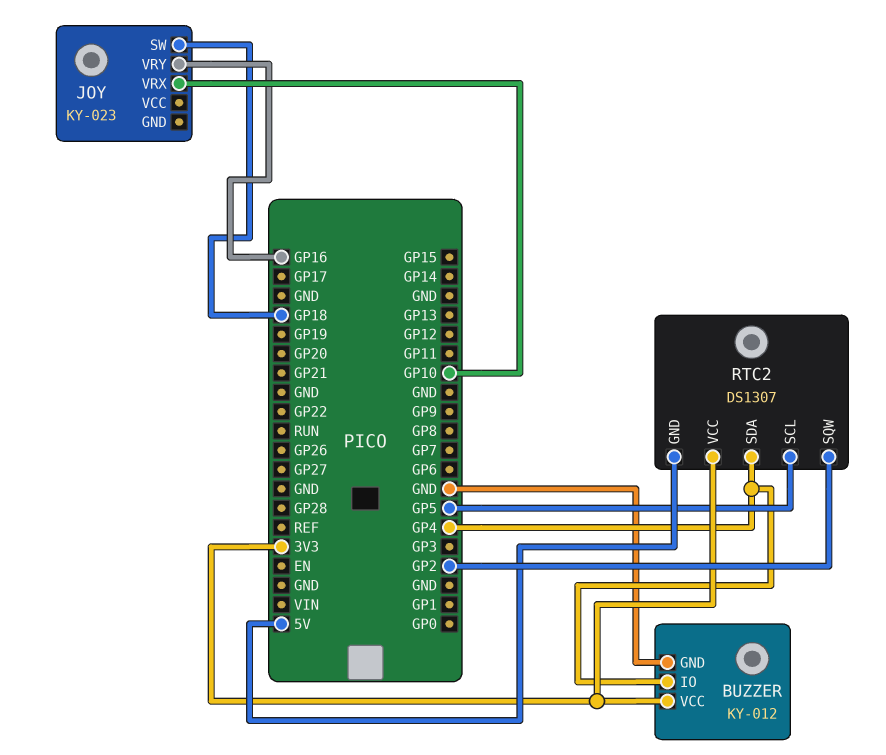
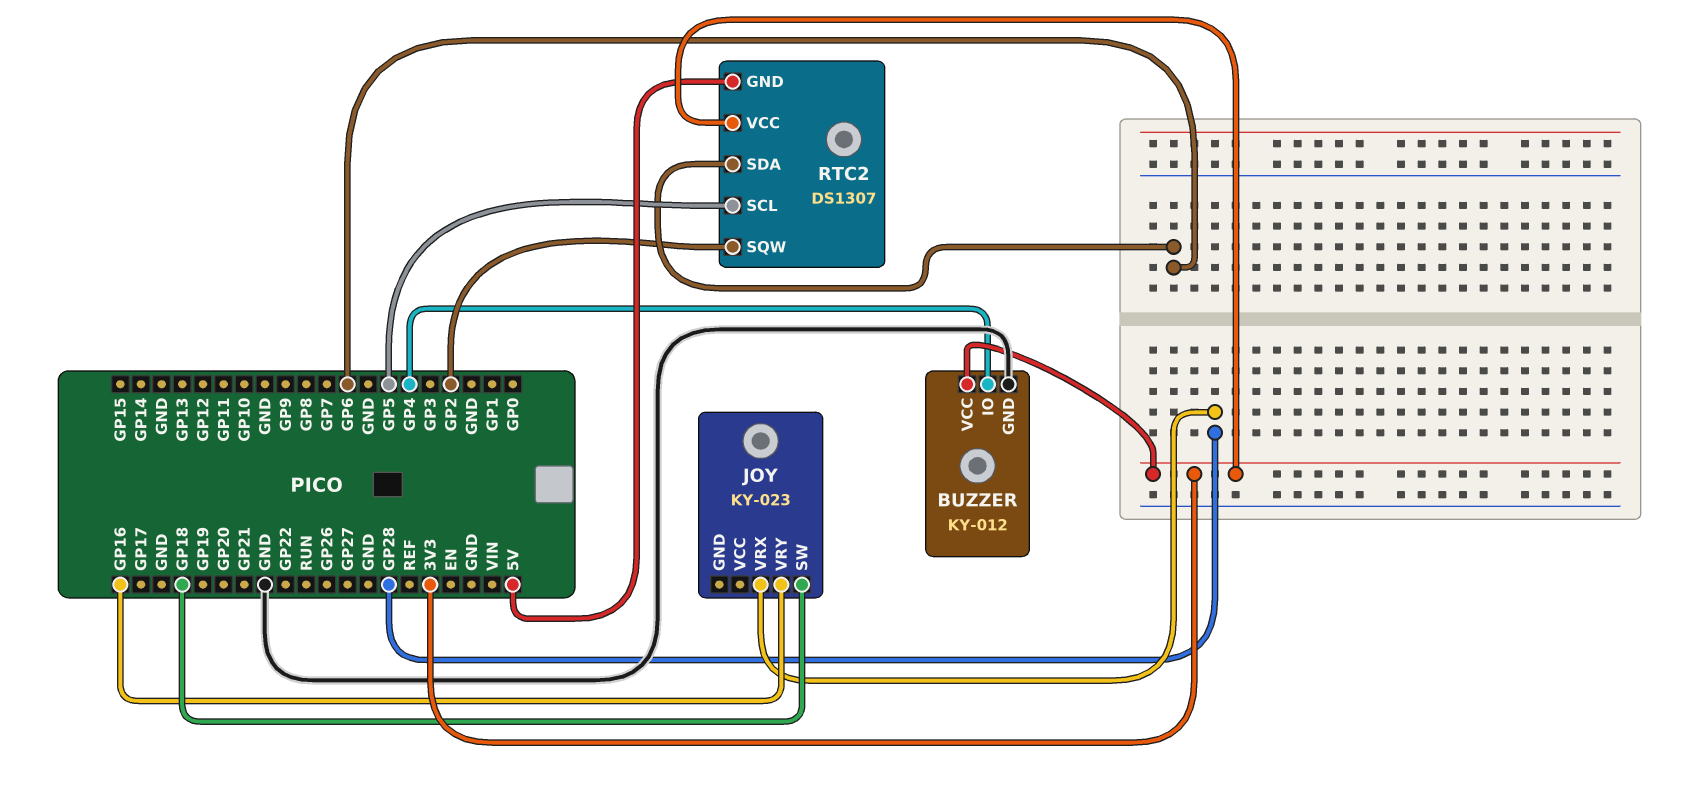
JOY pin VRX: GP10 -> GP28
RTC2 pin SDA: GP4 -> GP6

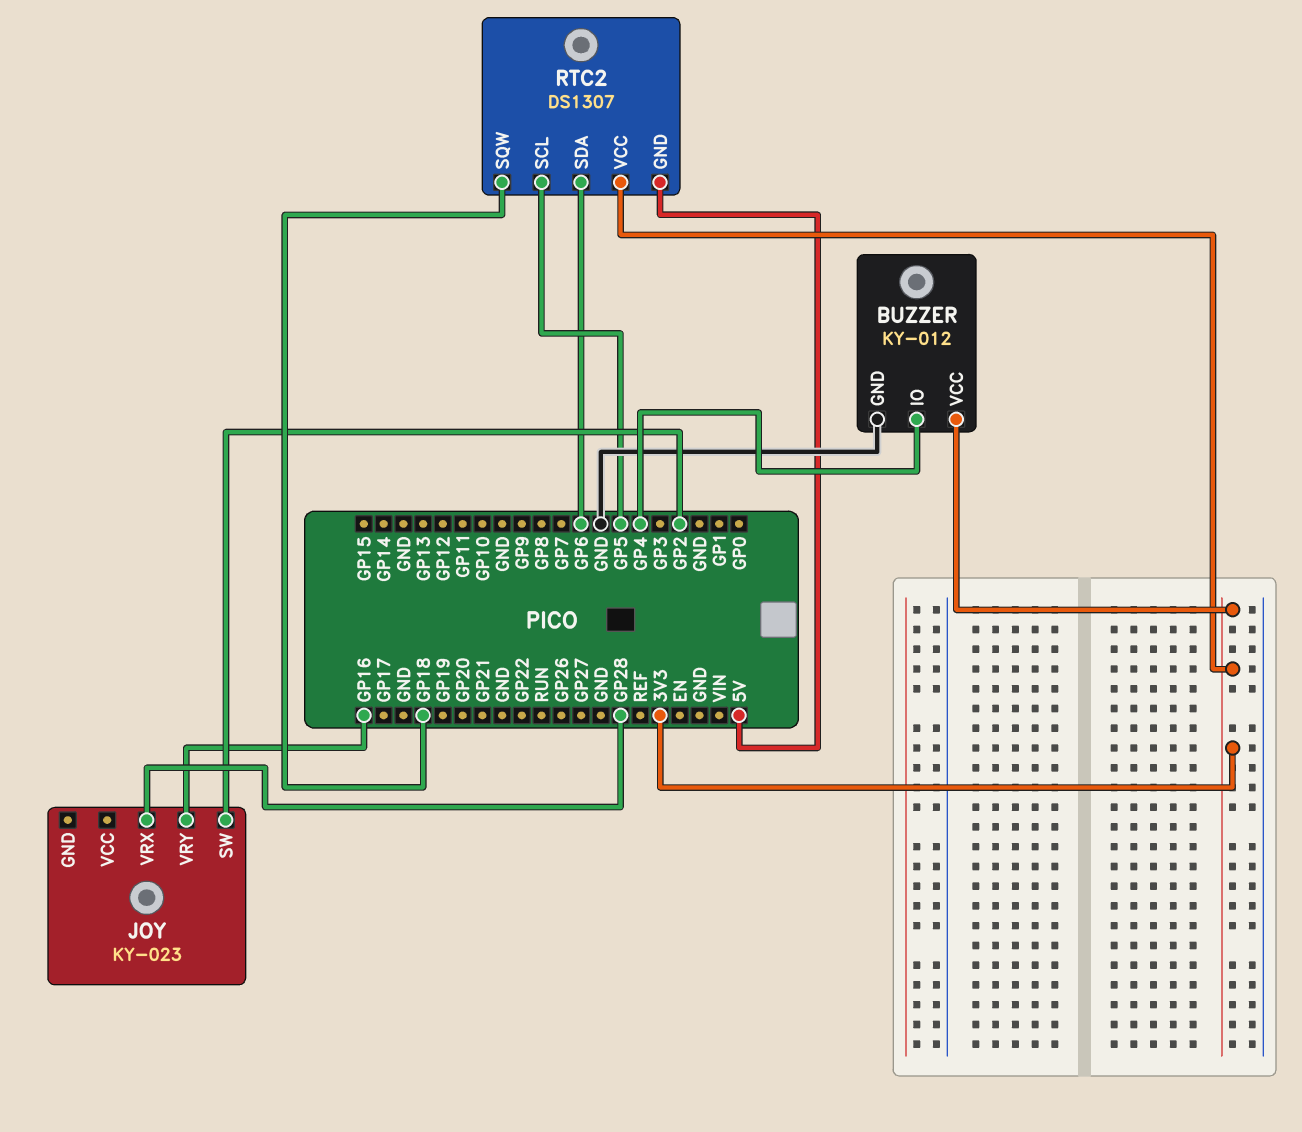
JOY pin SW: GP18 -> GP2
RTC2 pin SQW: GP2 -> GP18

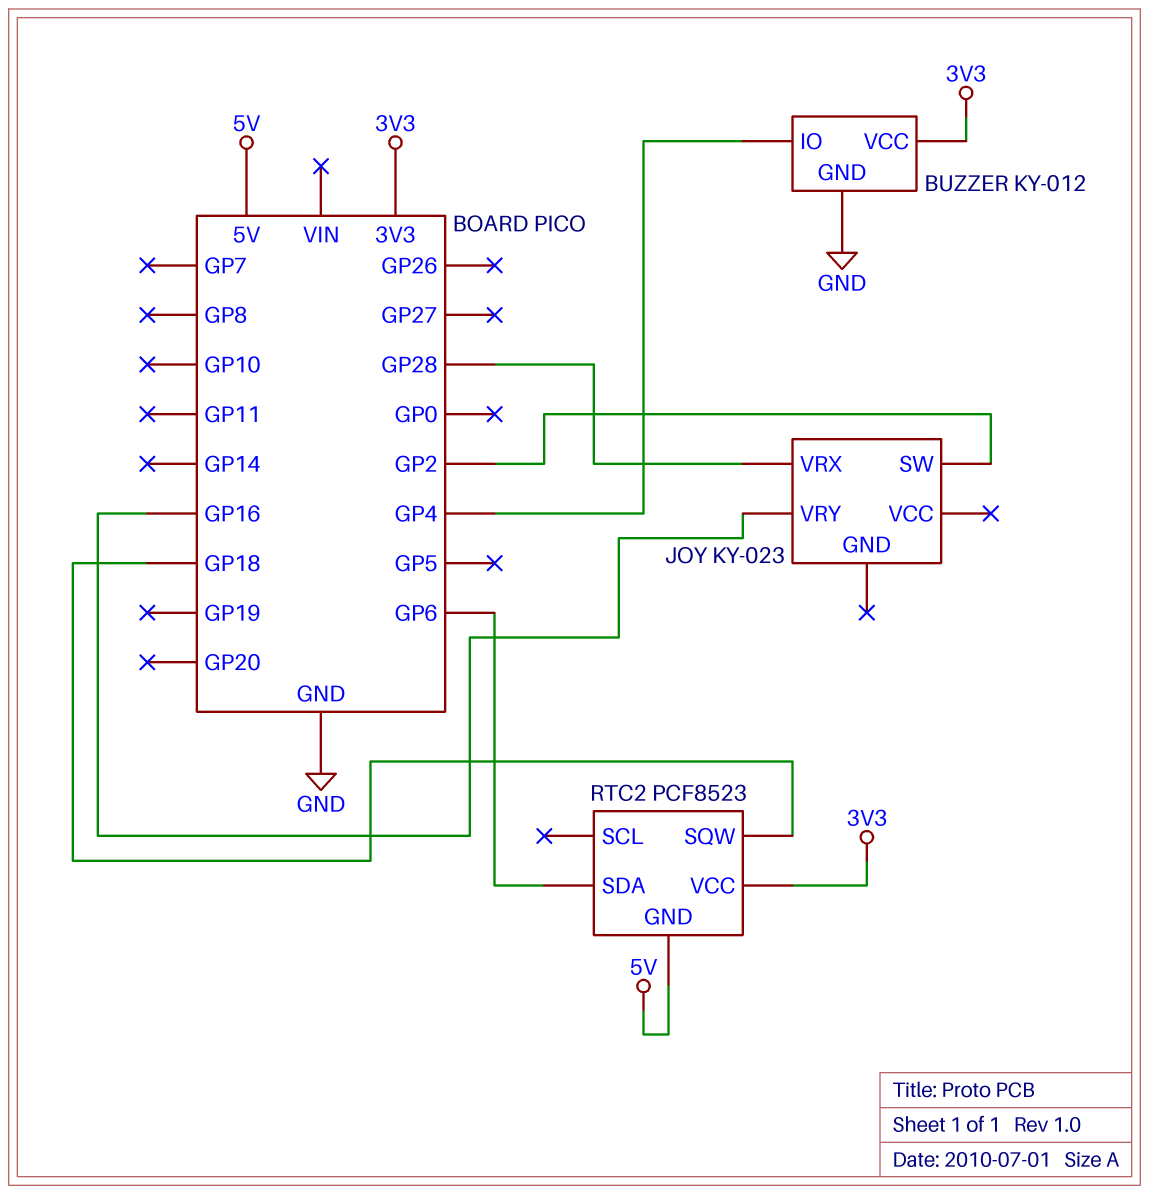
RTC2: DS1307 -> PCF8523
RTC2 pin SCL: GP5 -> none

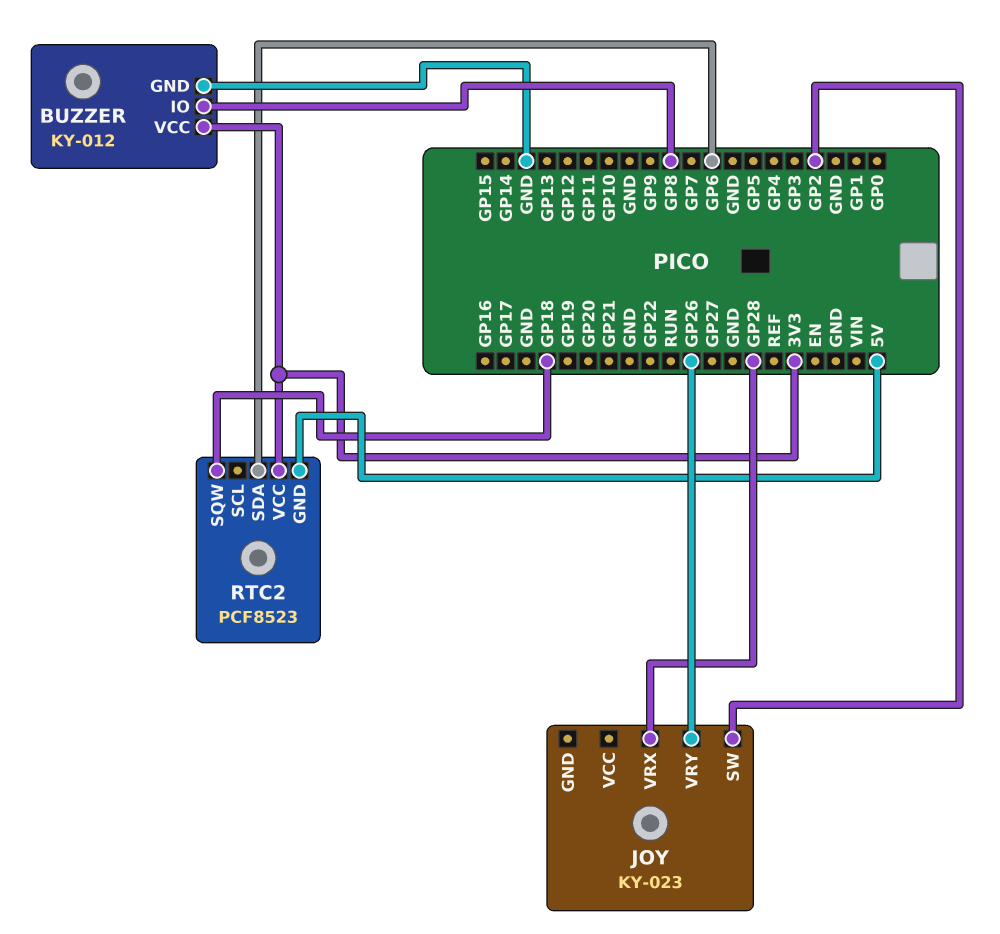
BUZZER pin IO: GP4 -> GP8
JOY pin VRY: GP16 -> GP26

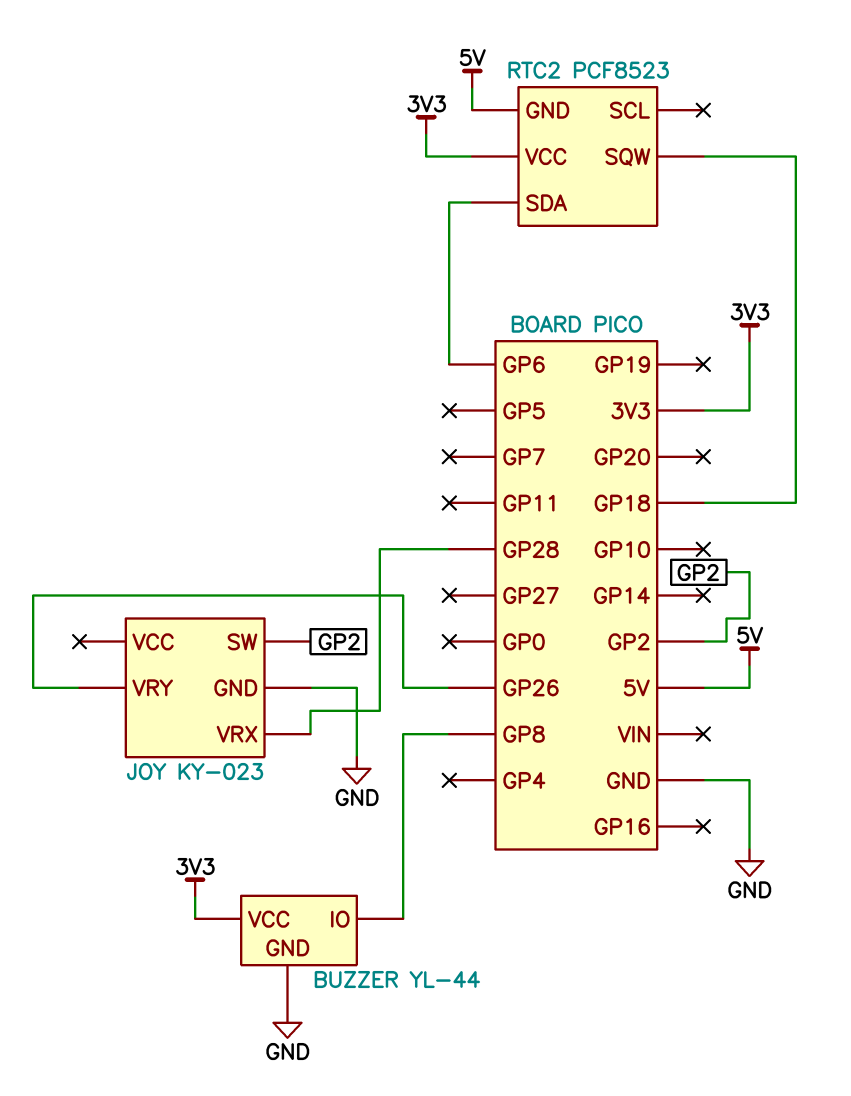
BUZZER: KY-012 -> YL-44
JOY pin GND: none -> GND

